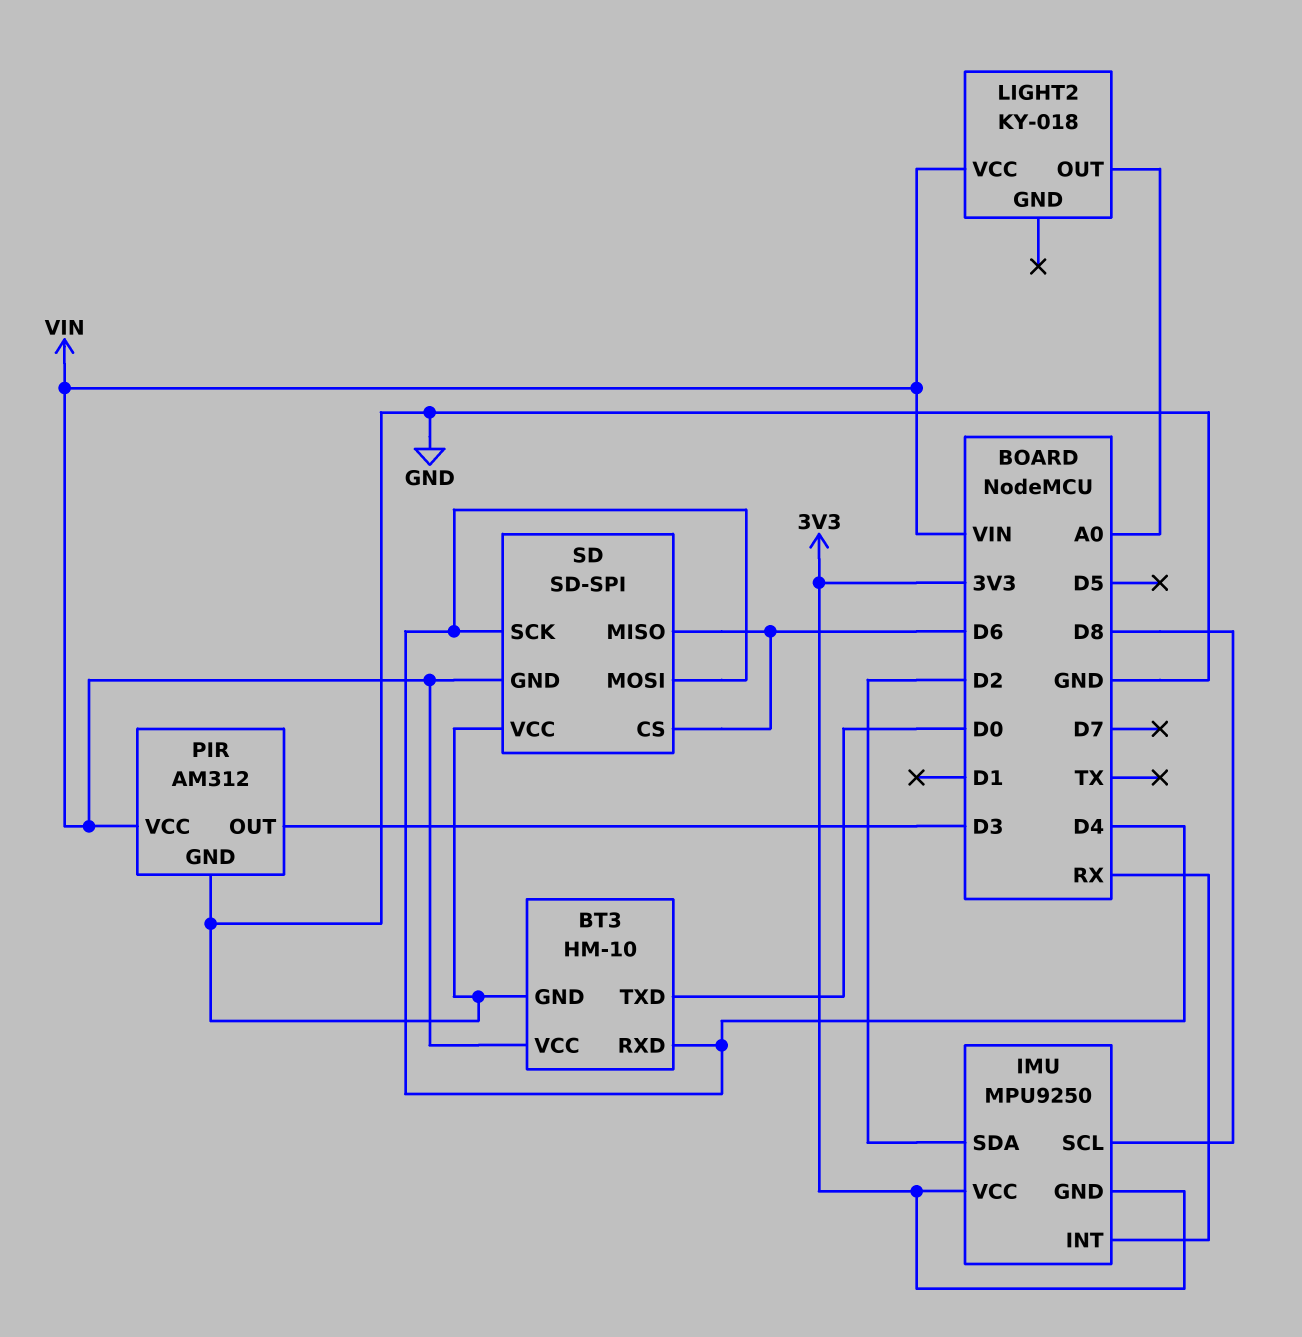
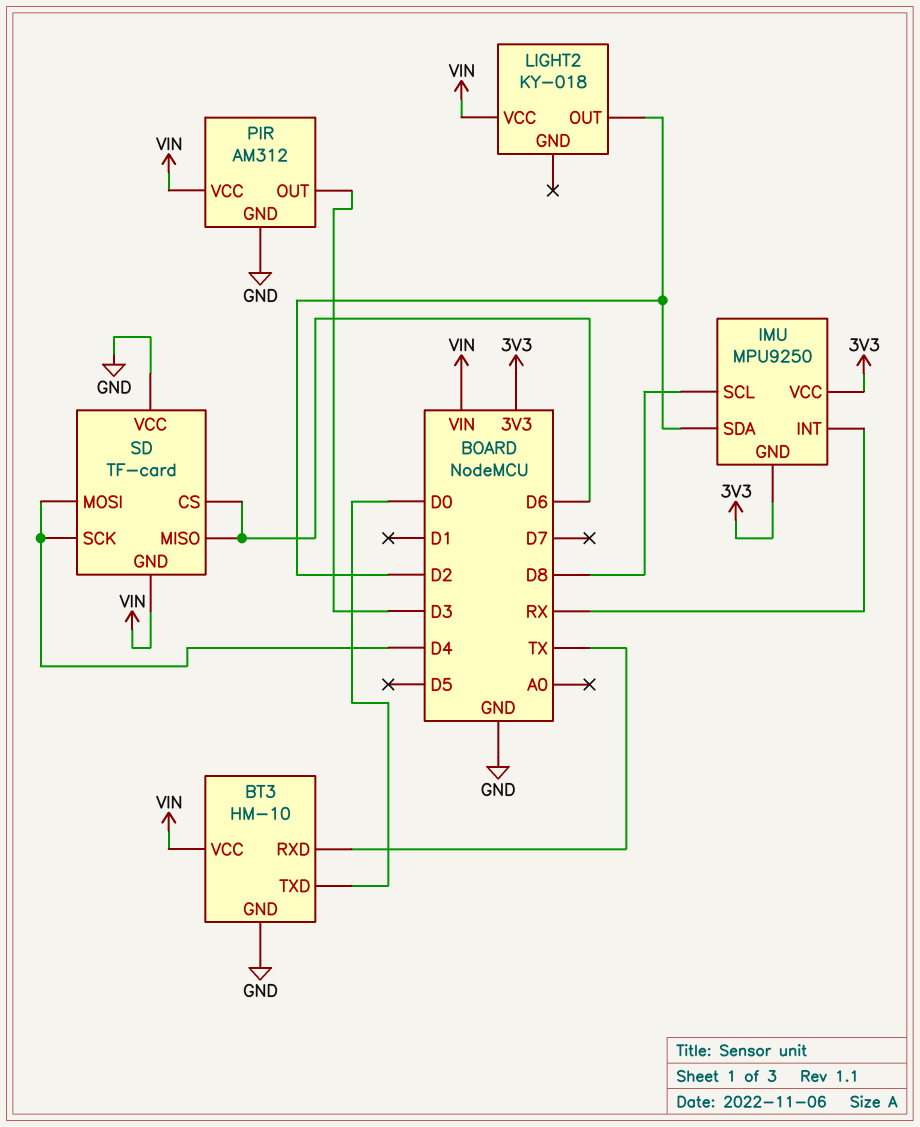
BT3 pin RXD: D4 -> TX
LIGHT2 pin OUT: A0 -> D2
SD: SD-SPI -> TF-card

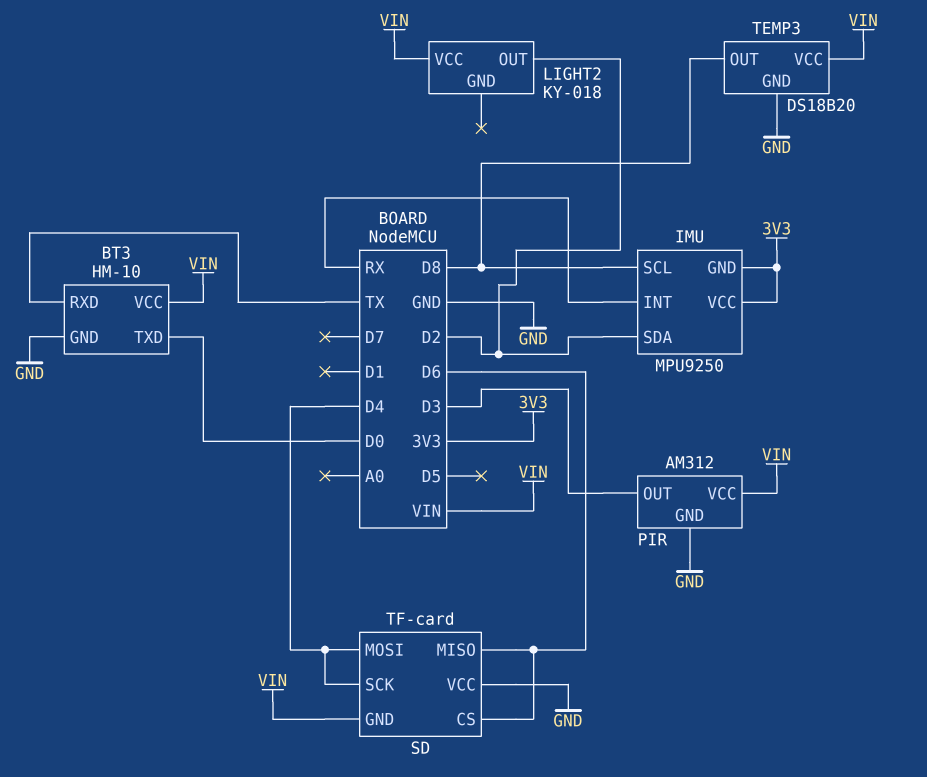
TEMP3: none -> DS18B20
TEMP3 pin GND: none -> GND
TEMP3 pin OUT: none -> D8
TEMP3 pin VCC: none -> VIN

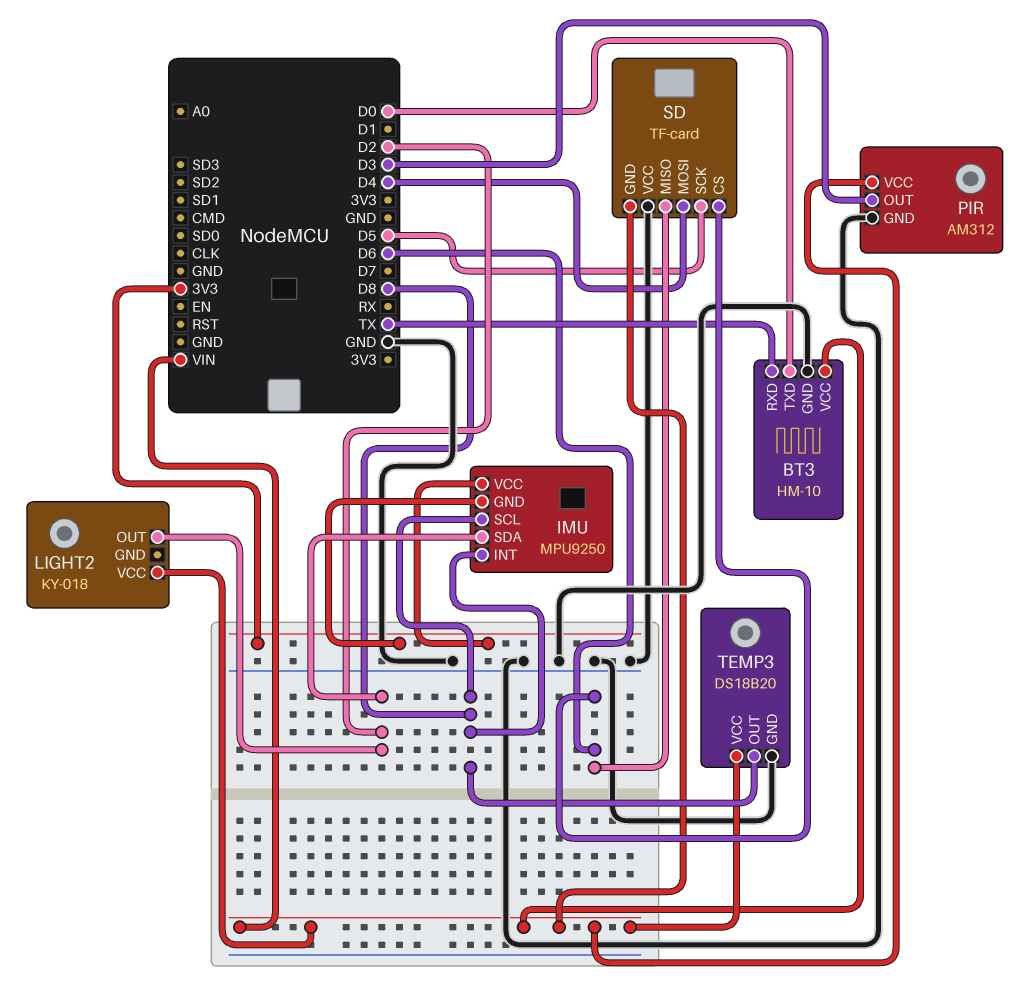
IMU pin INT: RX -> D8
SD pin SCK: D4 -> D5

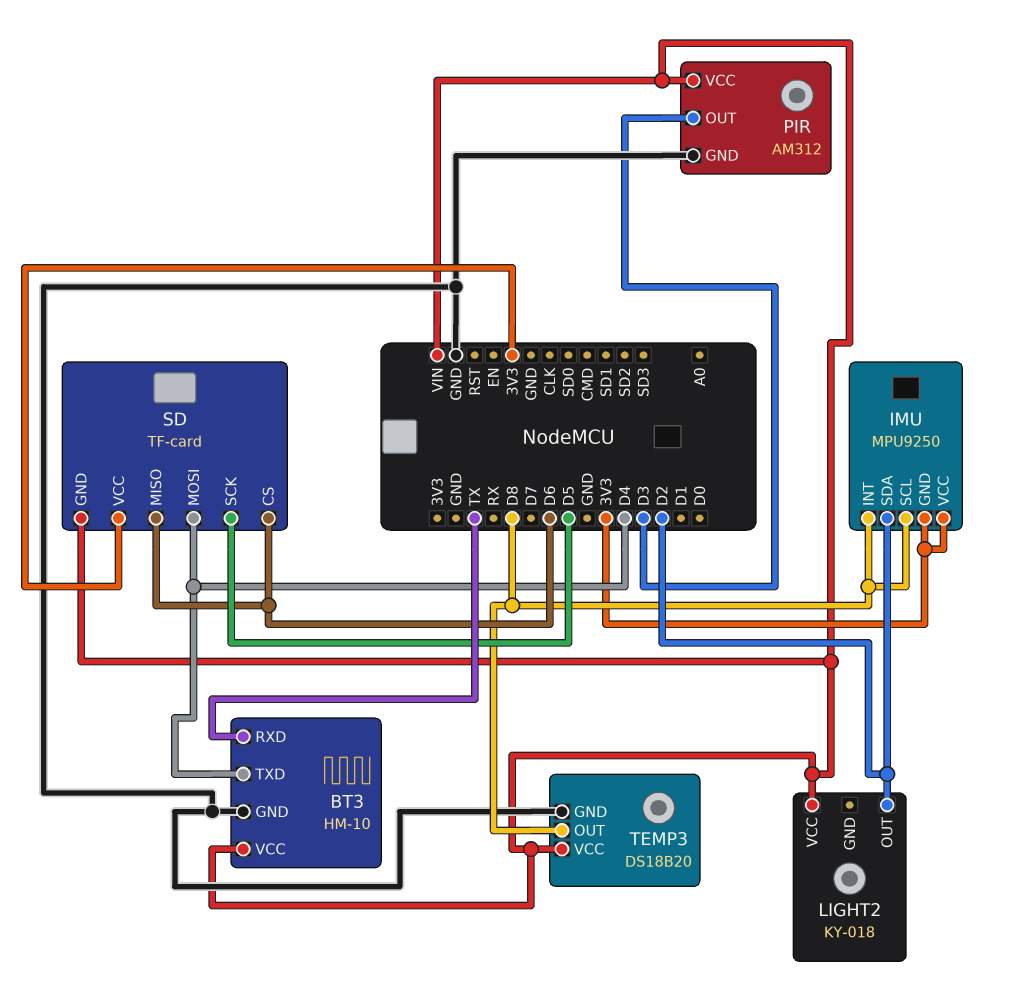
BT3 pin TXD: D0 -> D4
SD pin VCC: GND -> 3V3

